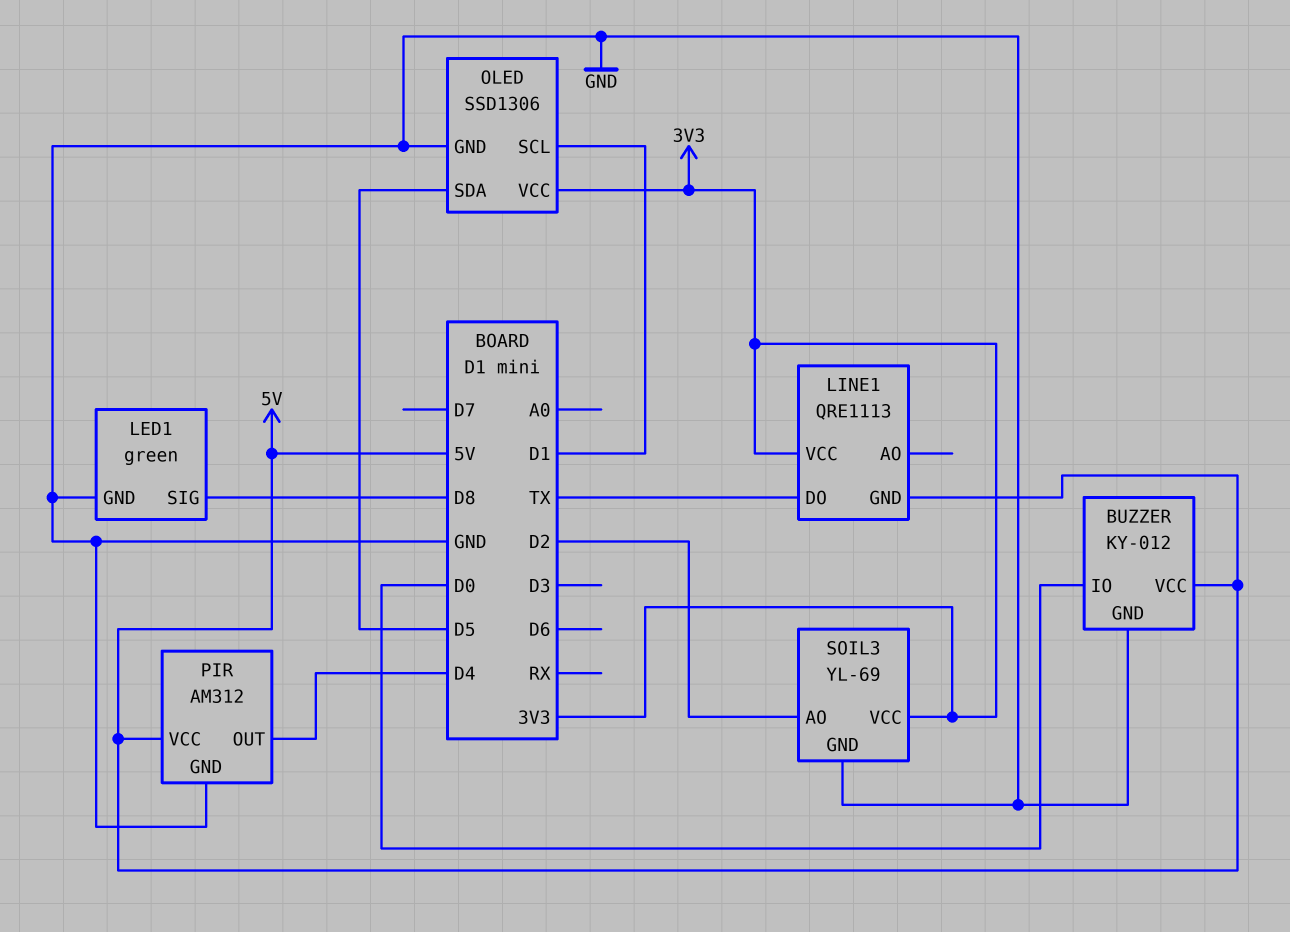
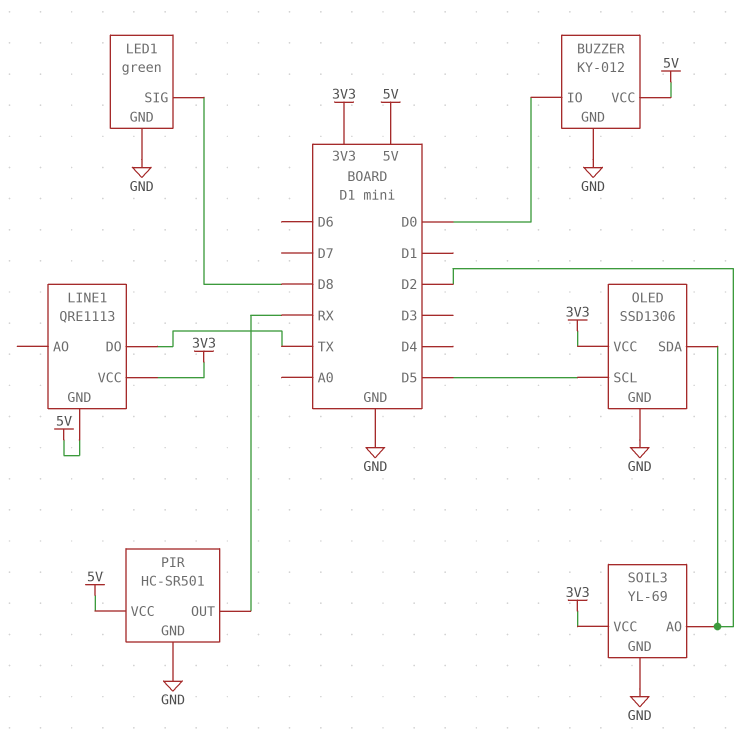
OLED pin SCL: D1 -> D5
OLED pin SDA: D5 -> D2
PIR: AM312 -> HC-SR501
PIR pin OUT: D4 -> RX

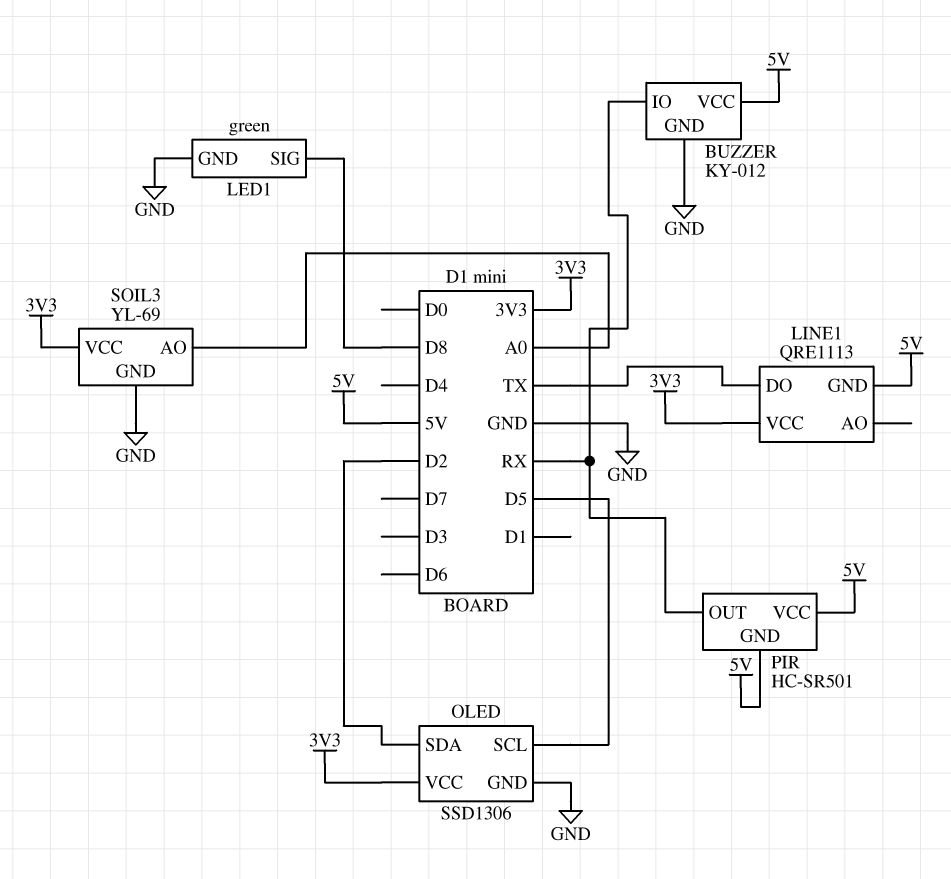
BUZZER pin IO: D0 -> RX
PIR pin GND: GND -> 5V
SOIL3 pin AO: D2 -> A0

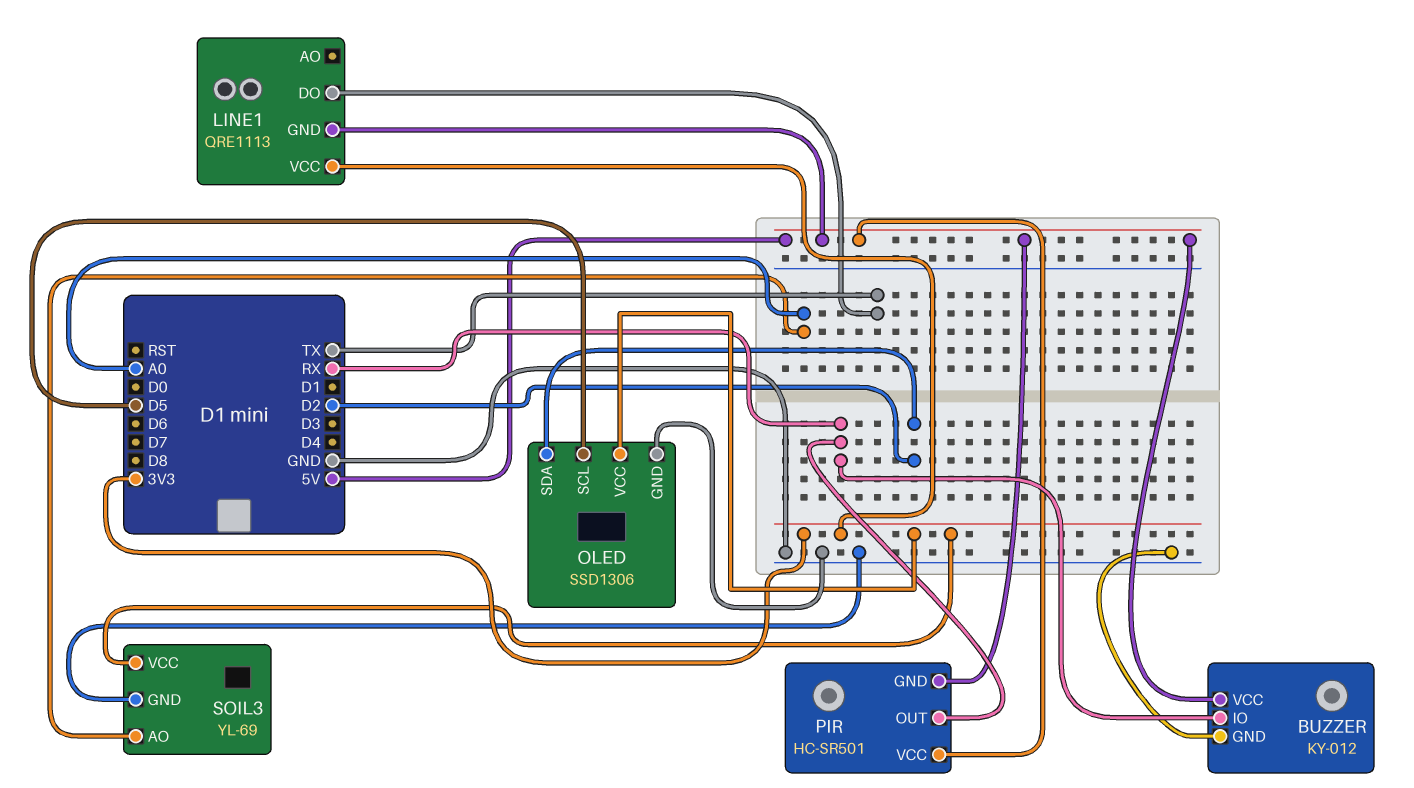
LED1: green -> none
LED1 pin GND: GND -> none
LED1 pin SIG: D8 -> none

